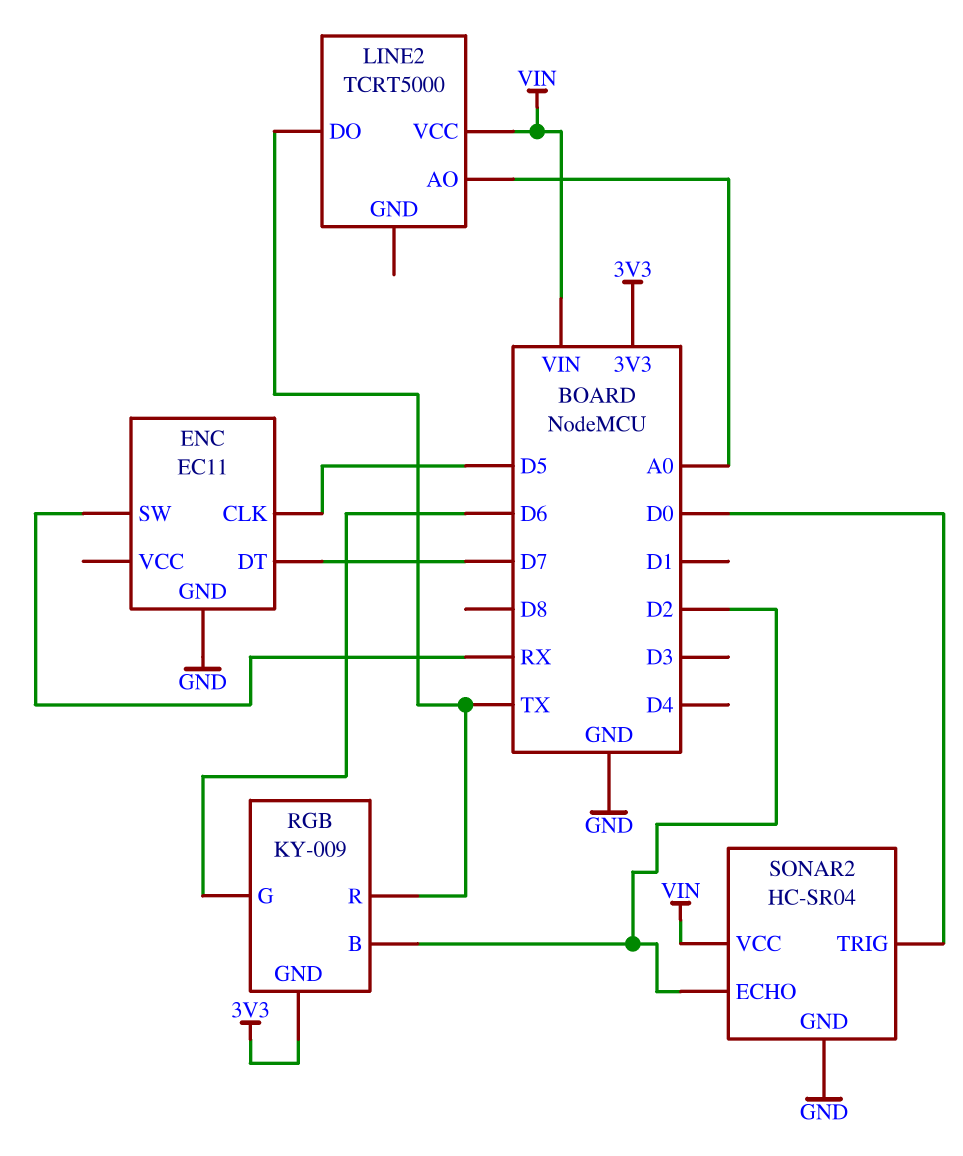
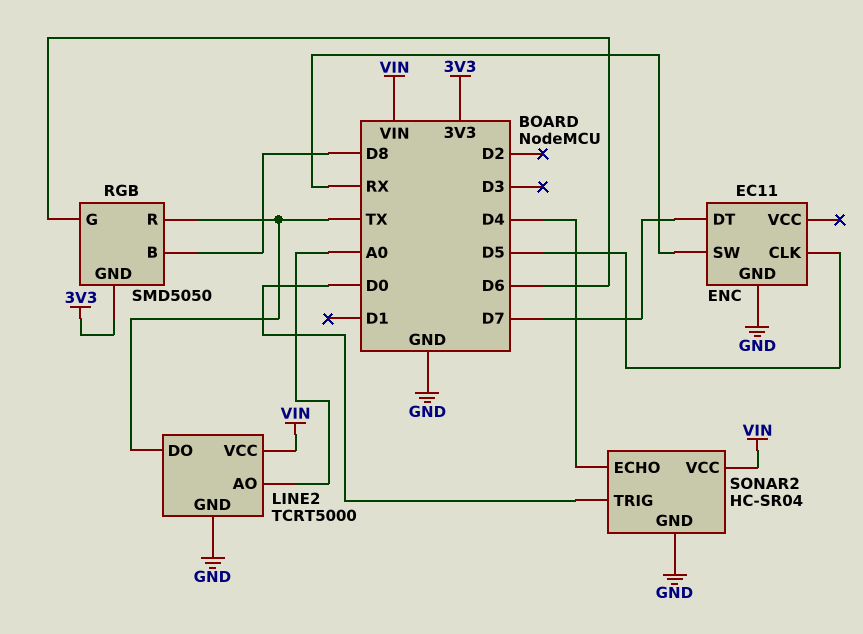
LINE2 pin GND: none -> GND
RGB: KY-009 -> SMD5050
RGB pin B: D2 -> D8
SONAR2 pin ECHO: D2 -> D4

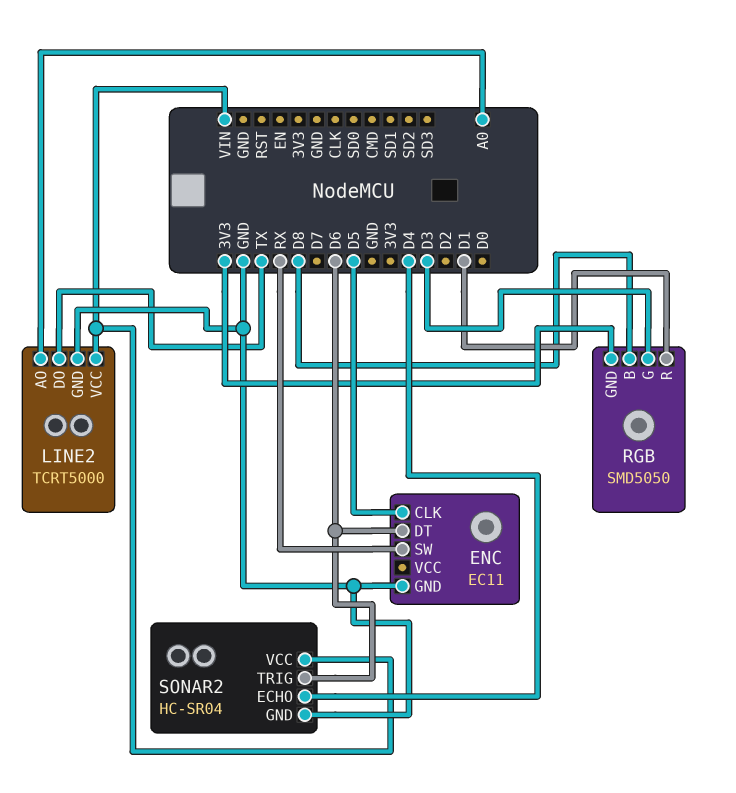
ENC pin DT: D7 -> D6
RGB pin G: D6 -> D3
RGB pin R: TX -> D1
SONAR2 pin TRIG: D0 -> D6

